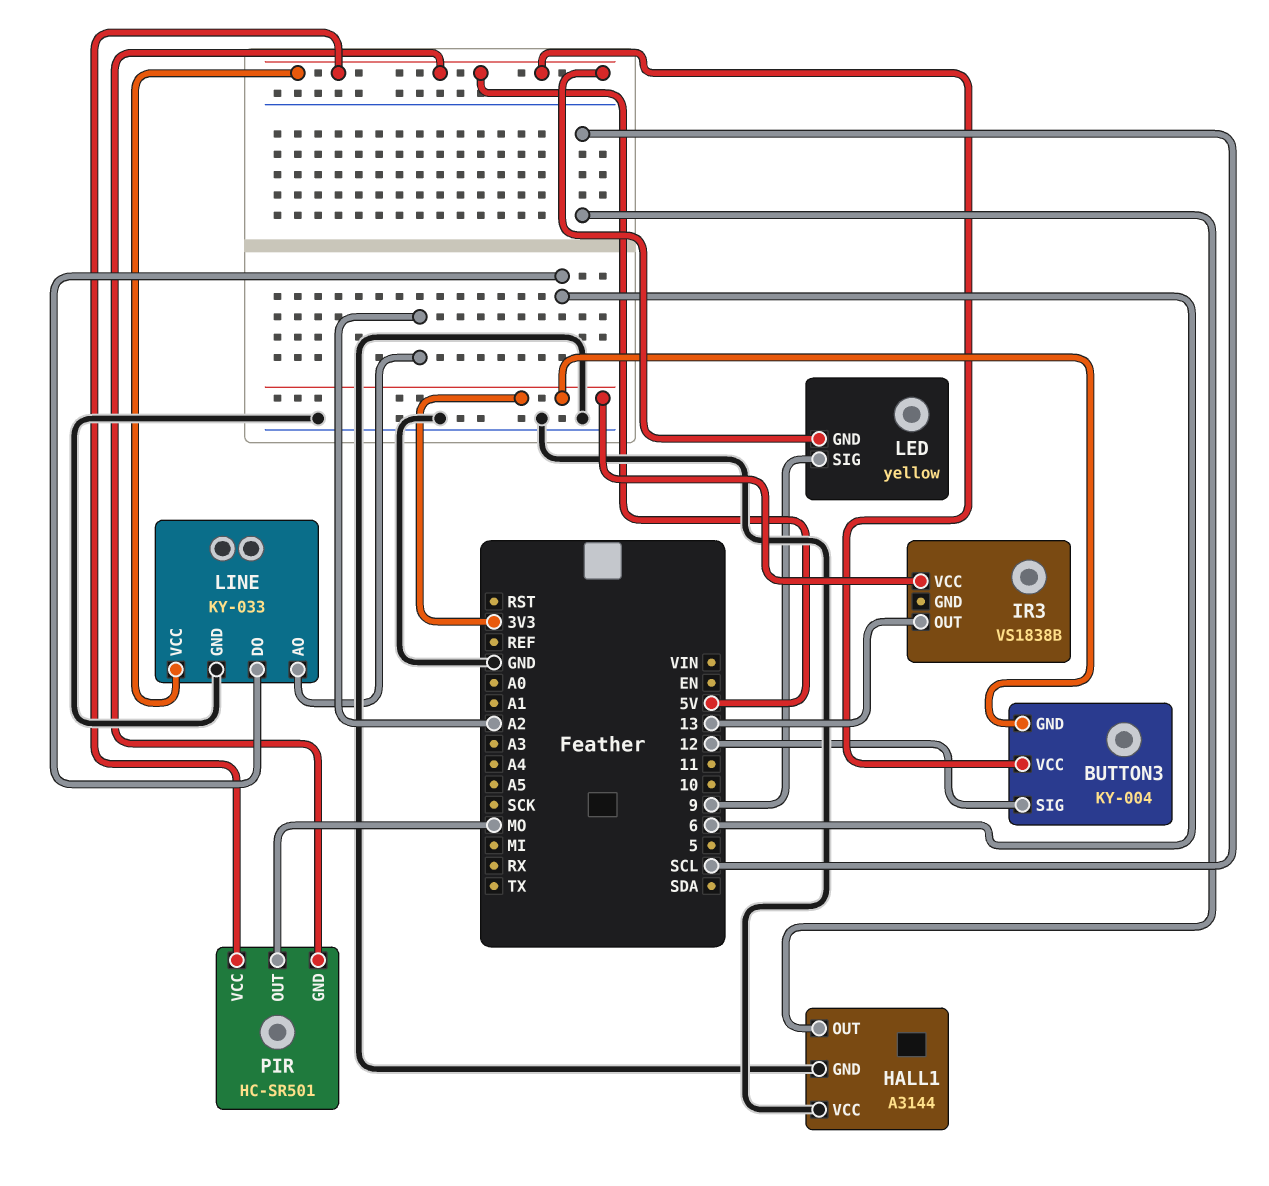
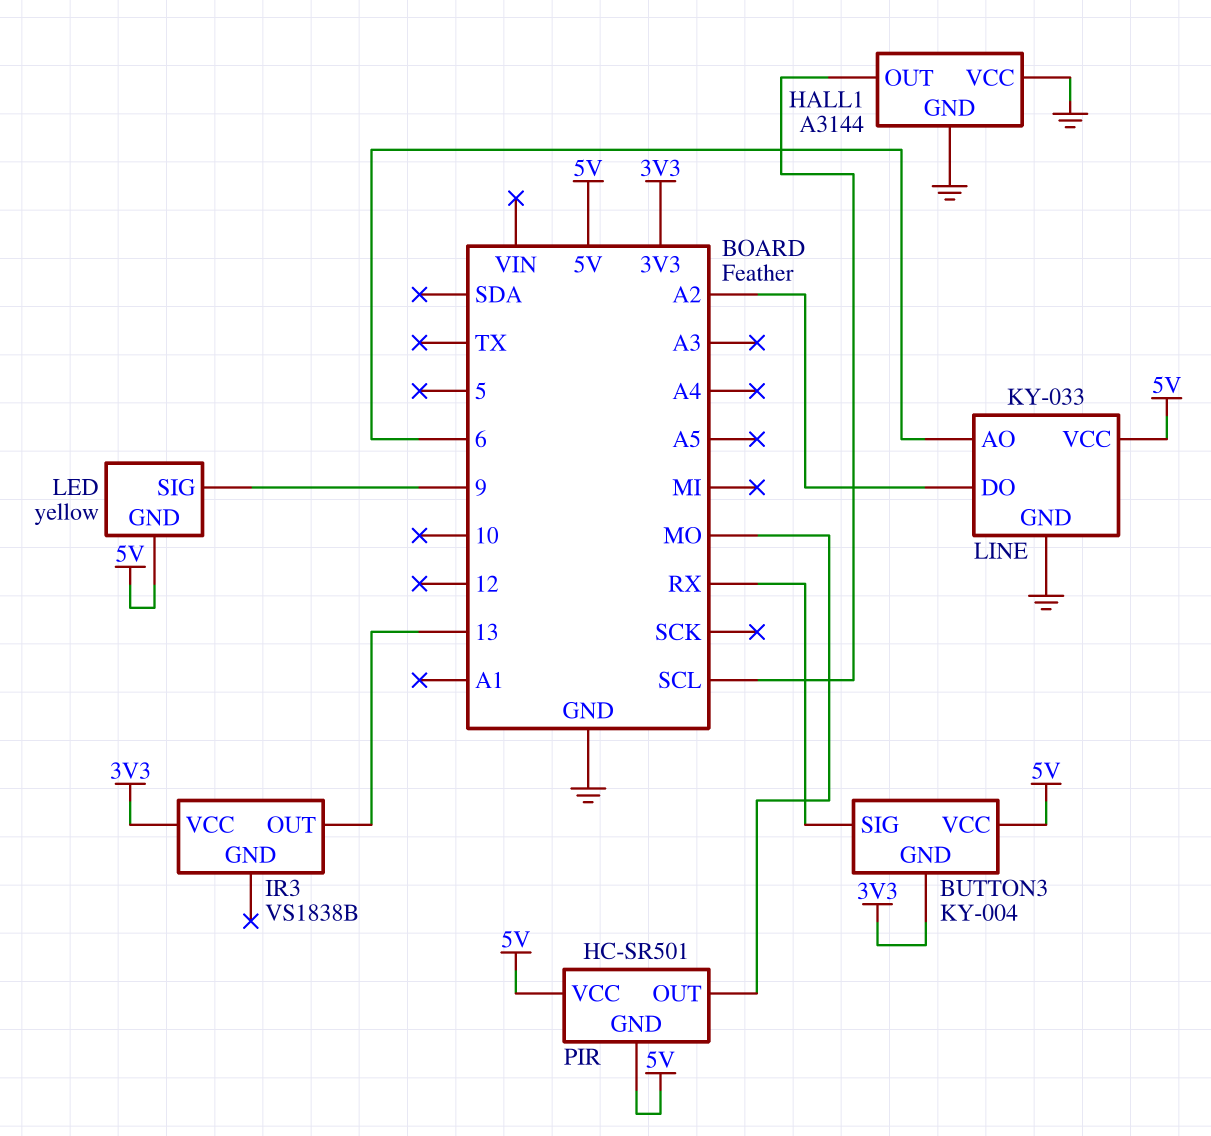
BUTTON3 pin SIG: 12 -> RX
LINE pin AO: A2 -> 6
LINE pin DO: 6 -> A2

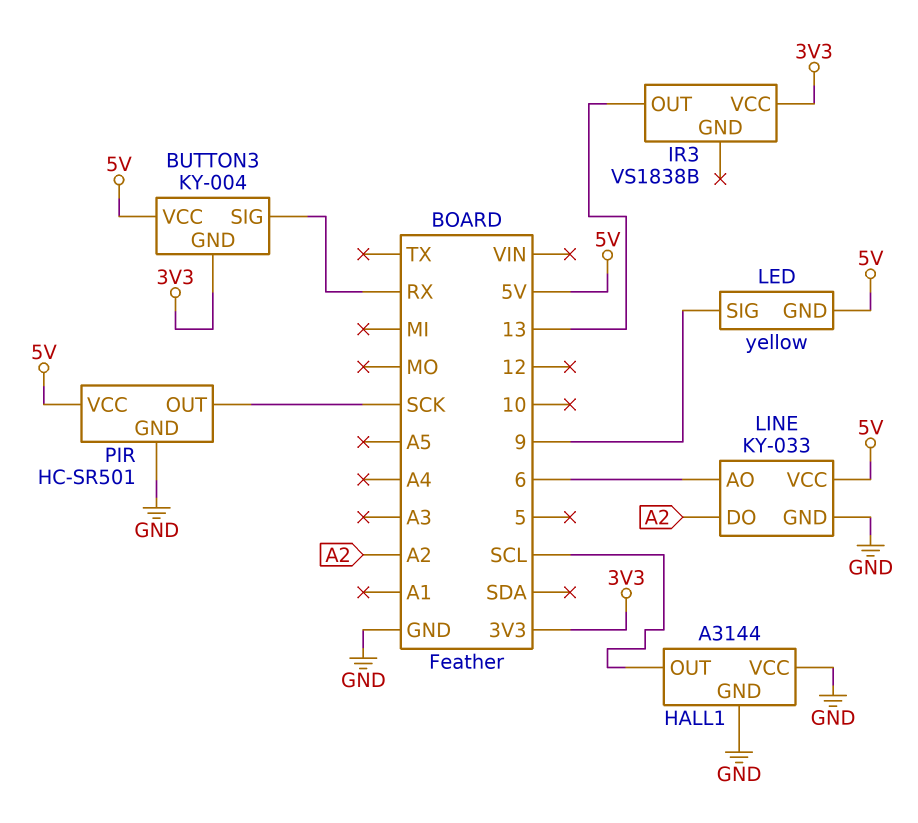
PIR pin GND: 5V -> GND
PIR pin OUT: MO -> SCK

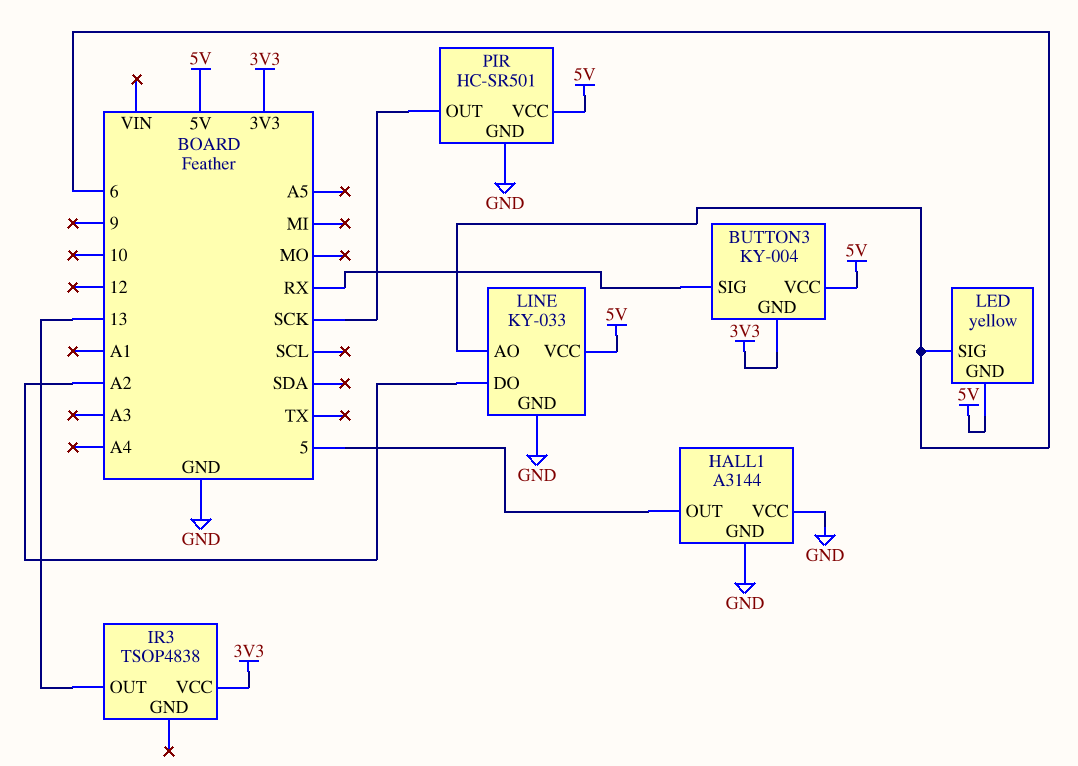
HALL1 pin OUT: SCL -> 5
IR3: VS1838B -> TSOP4838
LED pin SIG: 9 -> 6

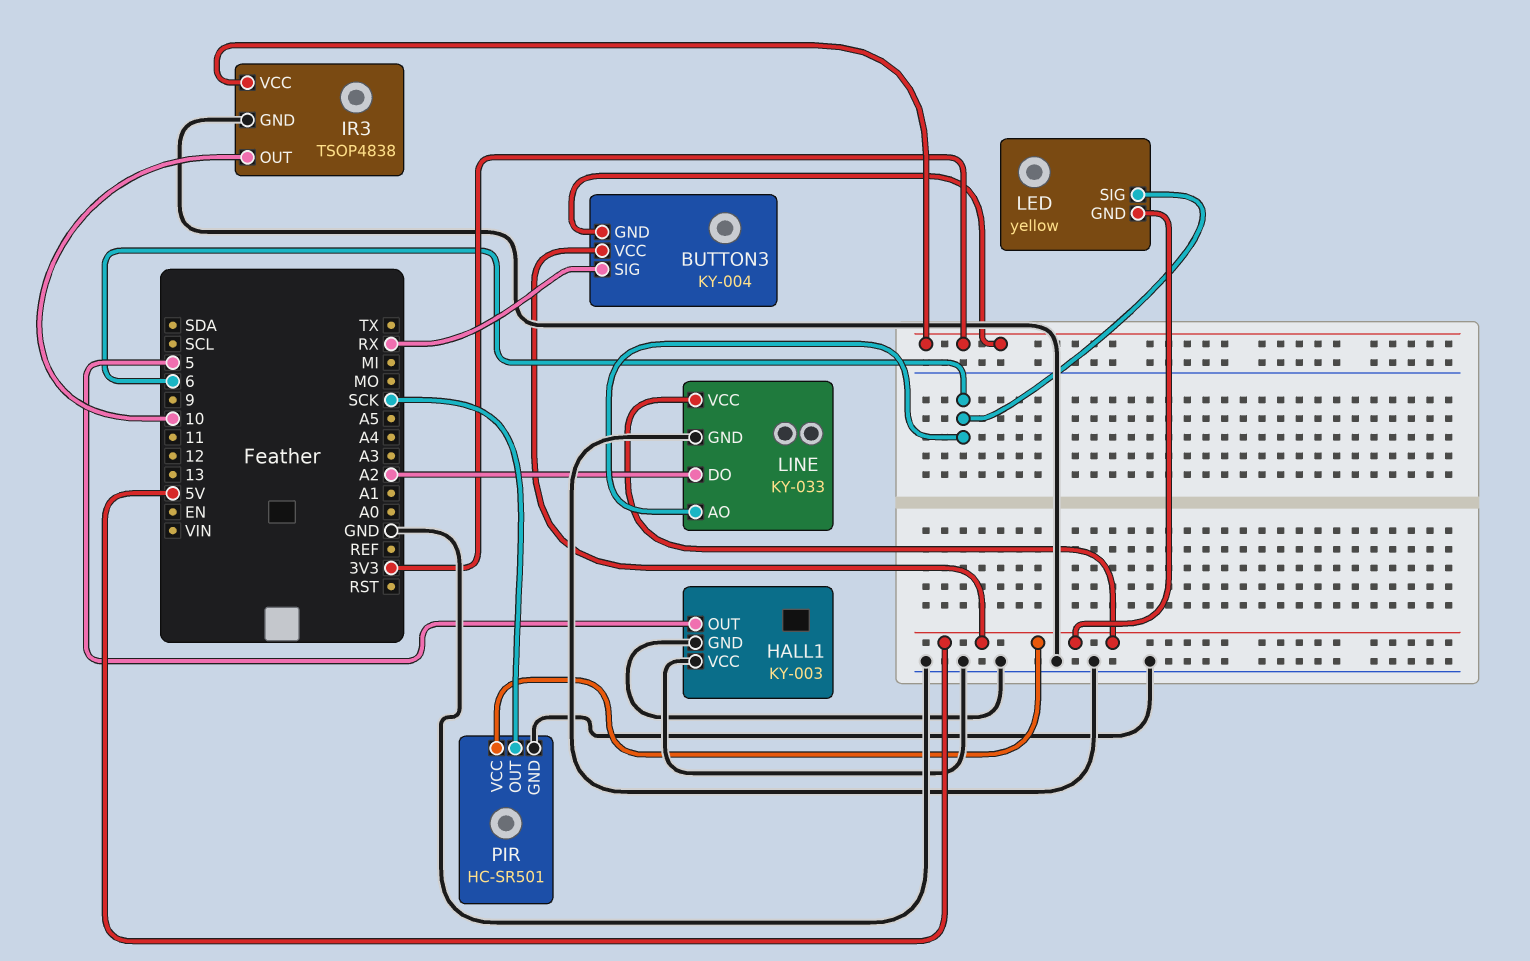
HALL1: A3144 -> KY-003
IR3 pin GND: none -> GND
IR3 pin OUT: 13 -> 10

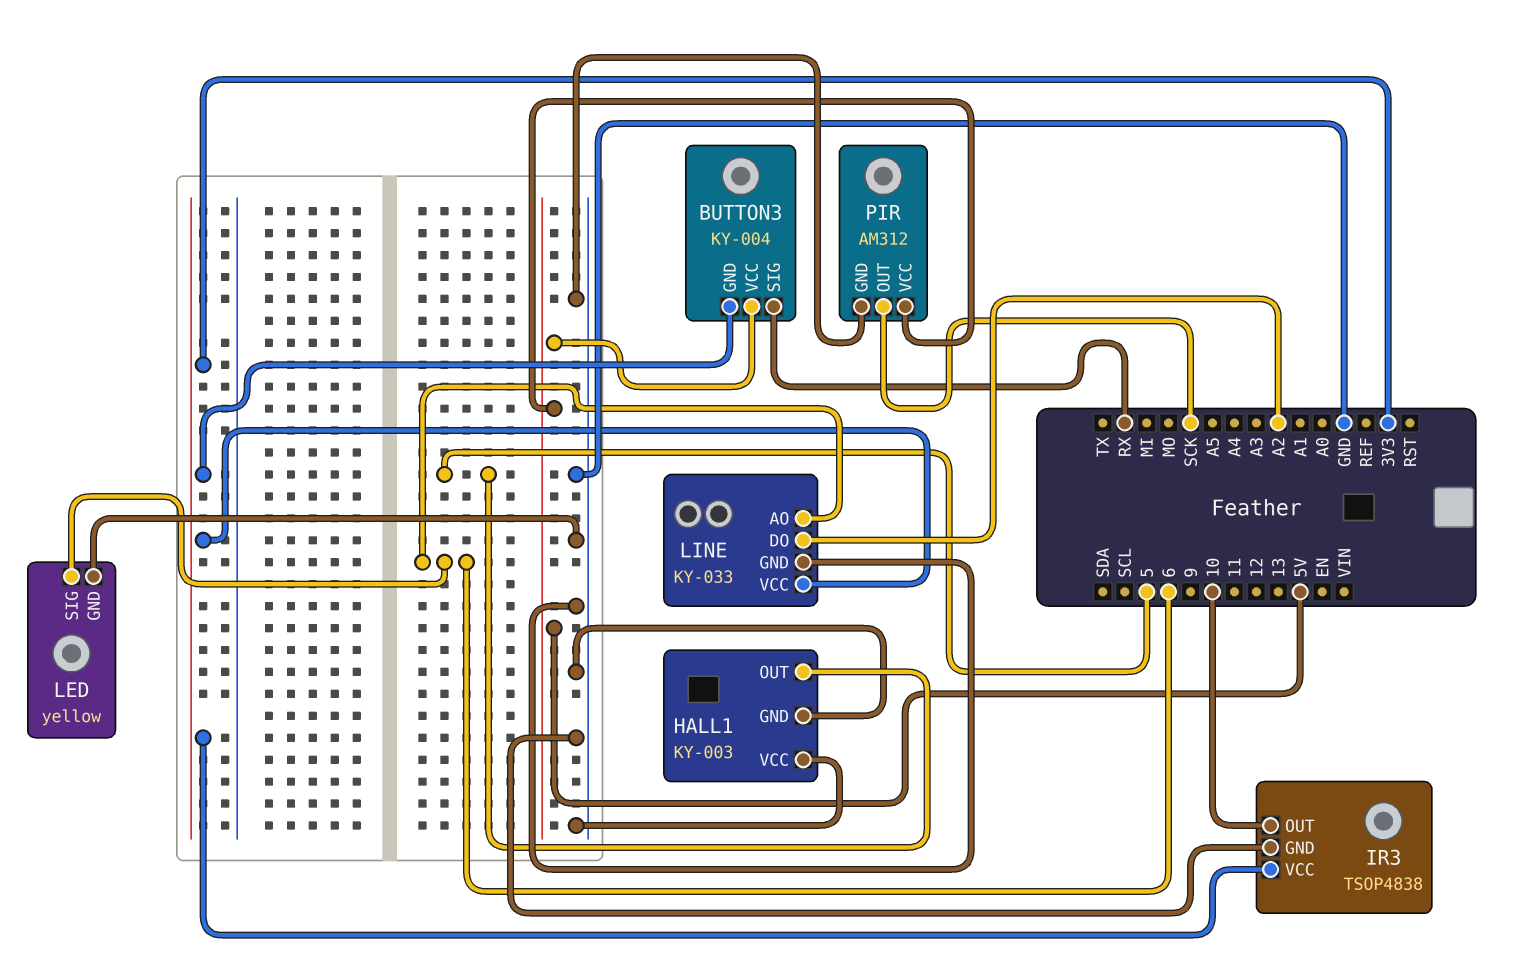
LED pin GND: 5V -> GND
LINE pin VCC: 5V -> 3V3
PIR: HC-SR501 -> AM312

